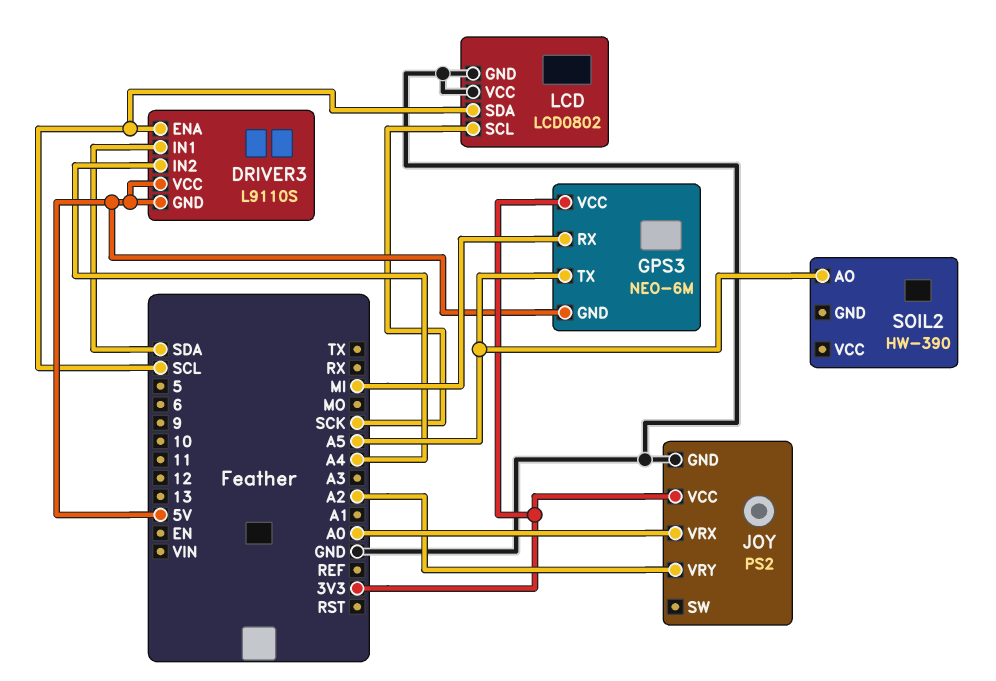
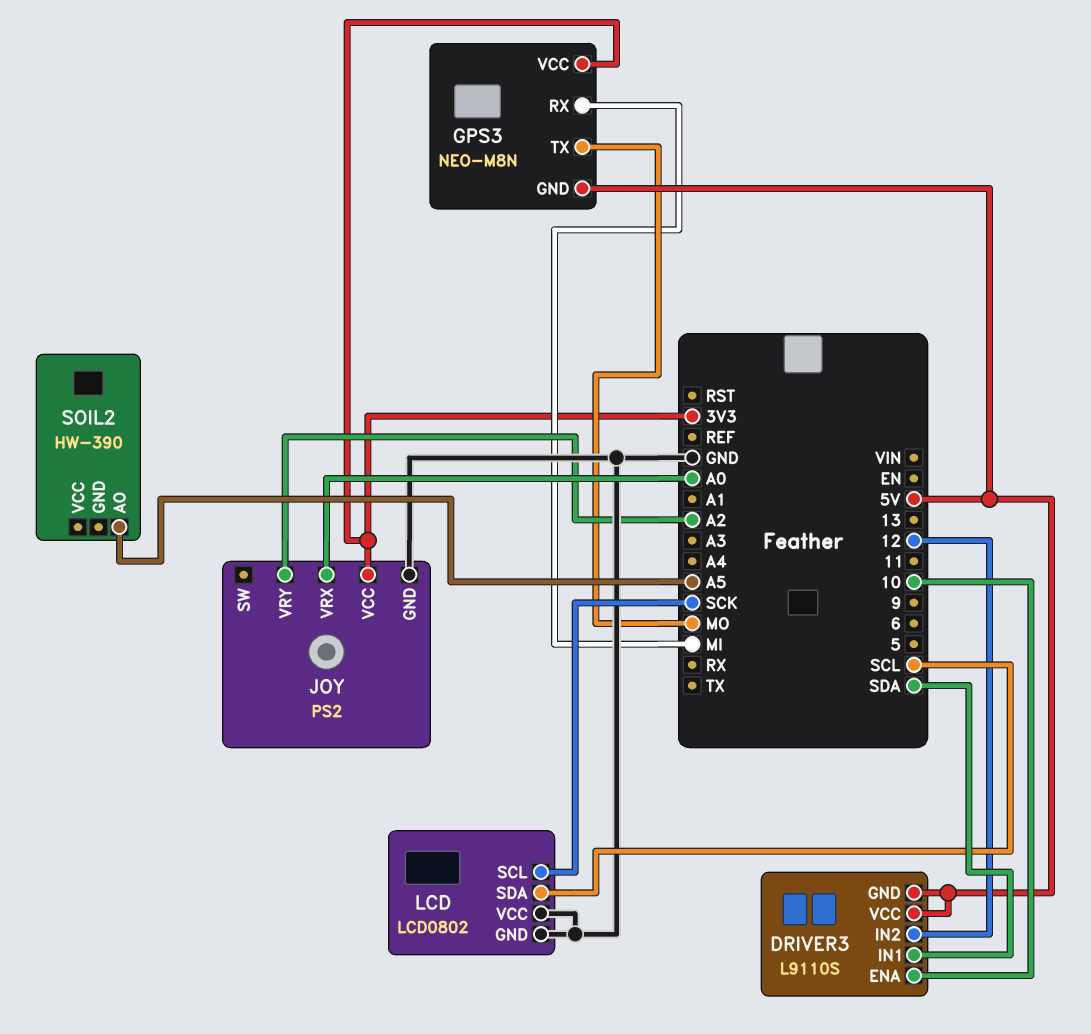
DRIVER3 pin ENA: SCL -> 10
DRIVER3 pin IN2: A4 -> 12
GPS3: NEO-6M -> NEO-M8N
GPS3 pin TX: A5 -> MO

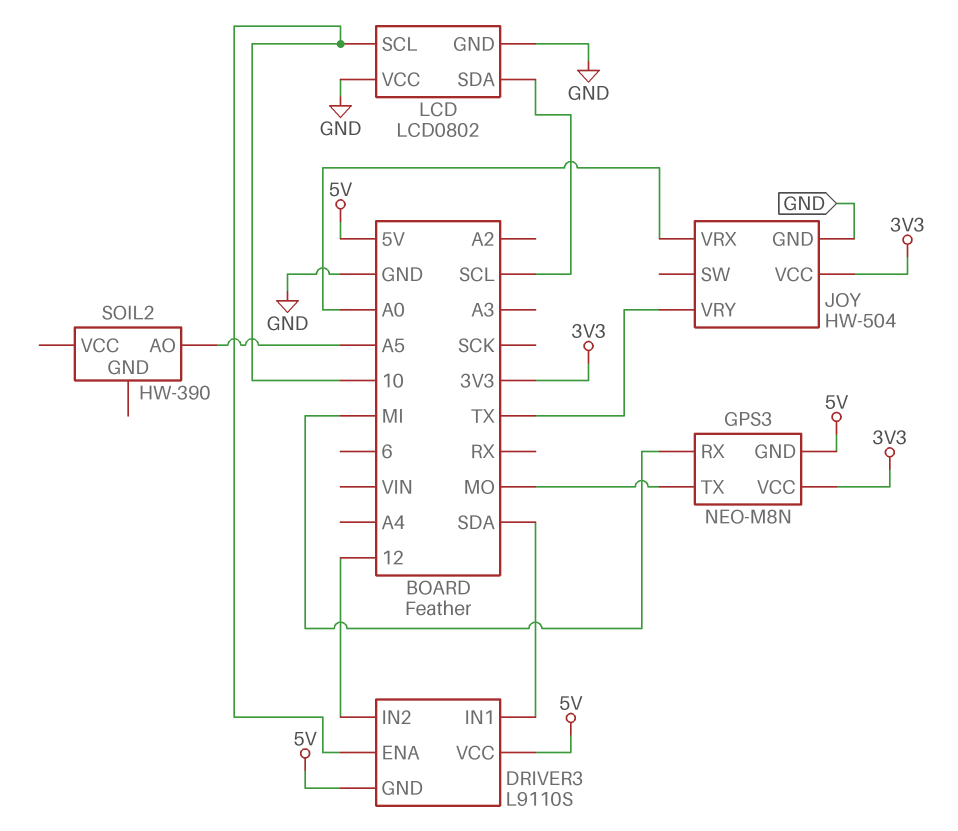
JOY: PS2 -> HW-504
JOY pin VRY: A2 -> TX
LCD pin SCL: SCK -> 10

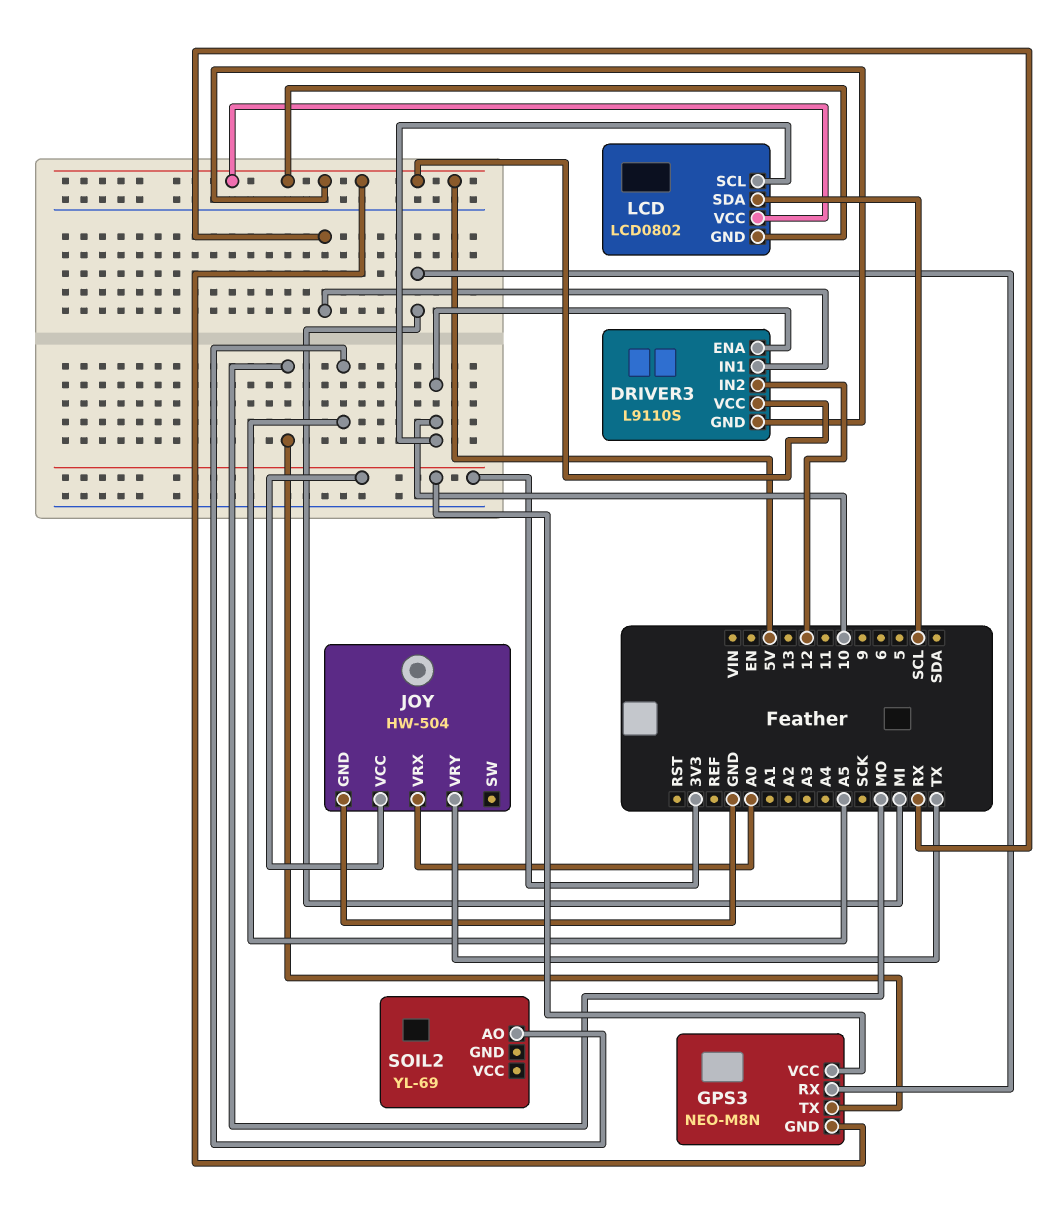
DRIVER3 pin IN1: SDA -> RX
LCD pin GND: GND -> 5V
LCD pin VCC: GND -> 5V
SOIL2: HW-390 -> YL-69

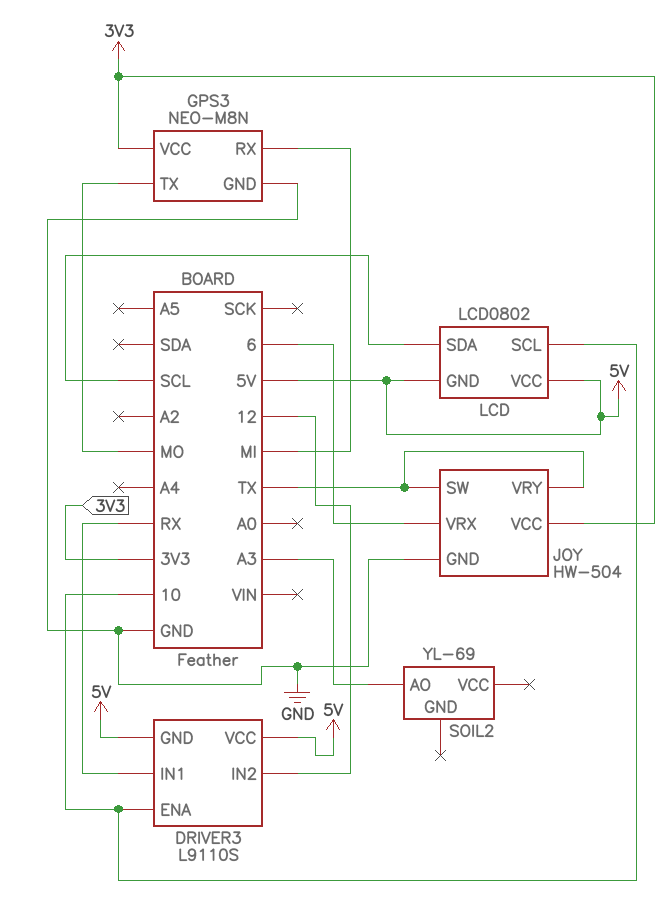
GPS3 pin GND: 5V -> GND
JOY pin SW: none -> TX
JOY pin VRX: A0 -> 6
SOIL2 pin AO: A5 -> A3

